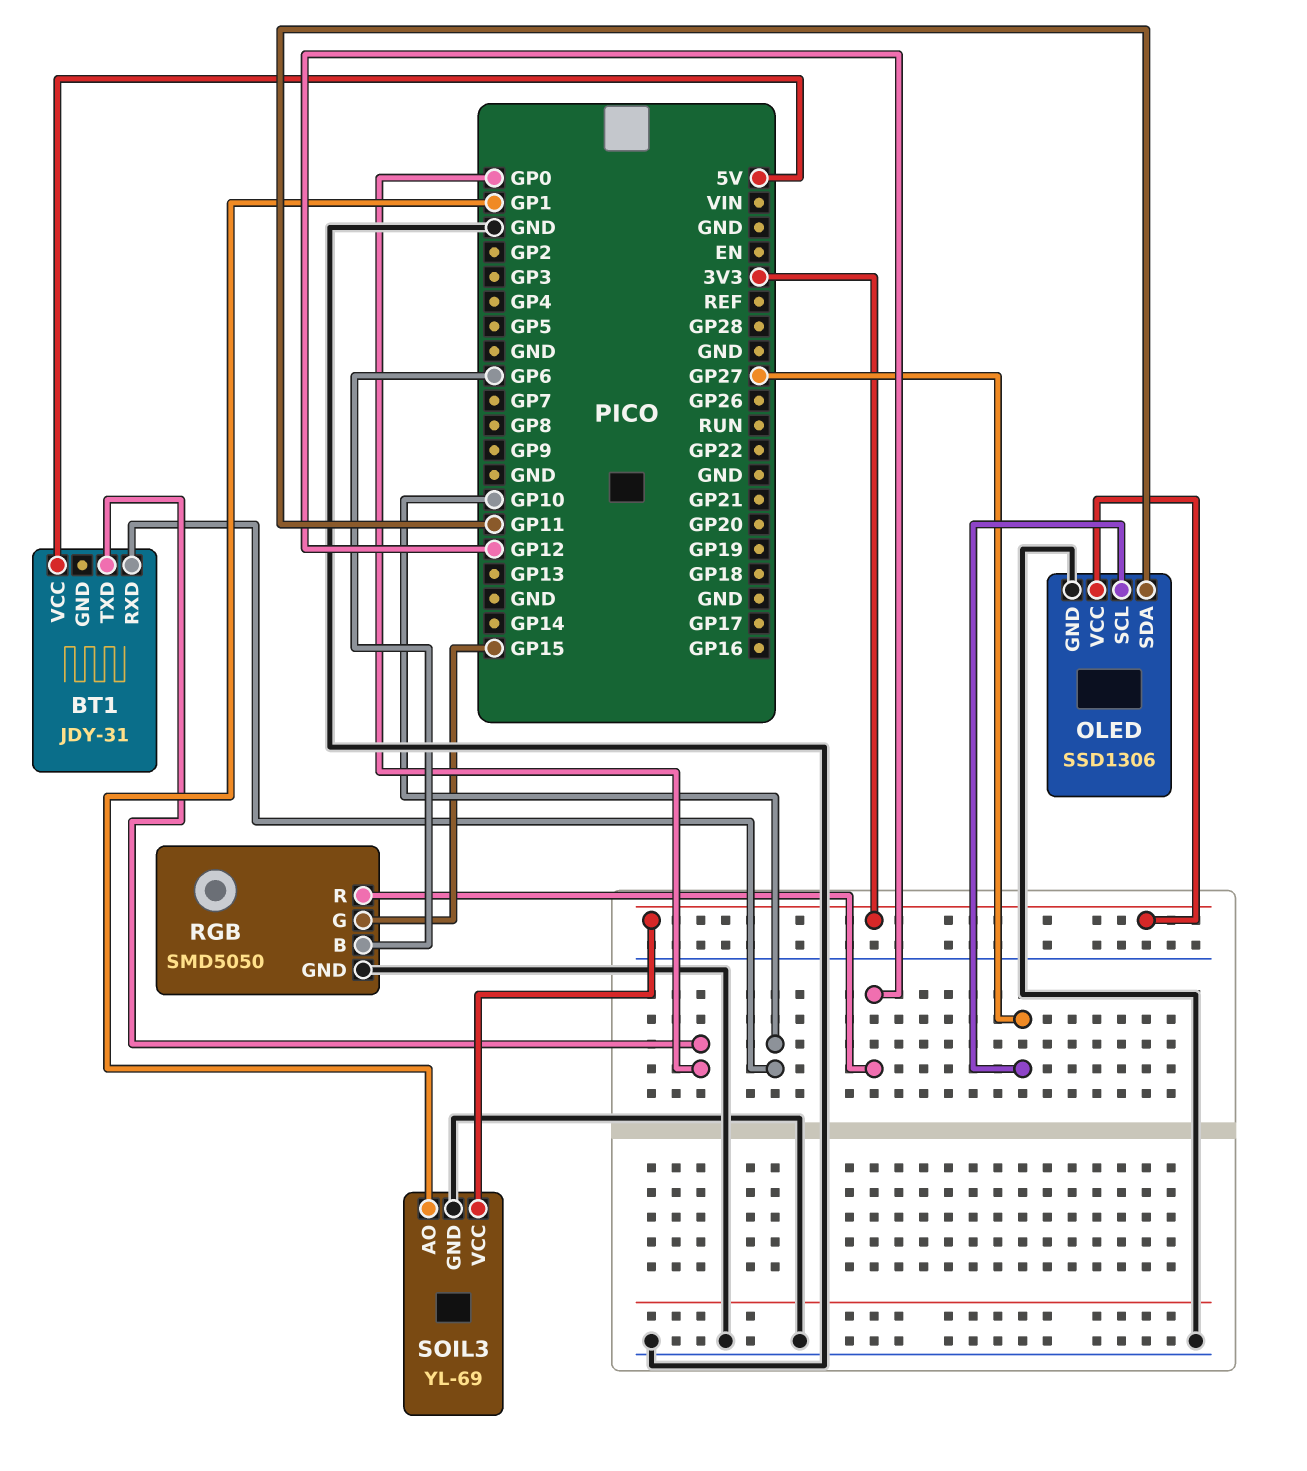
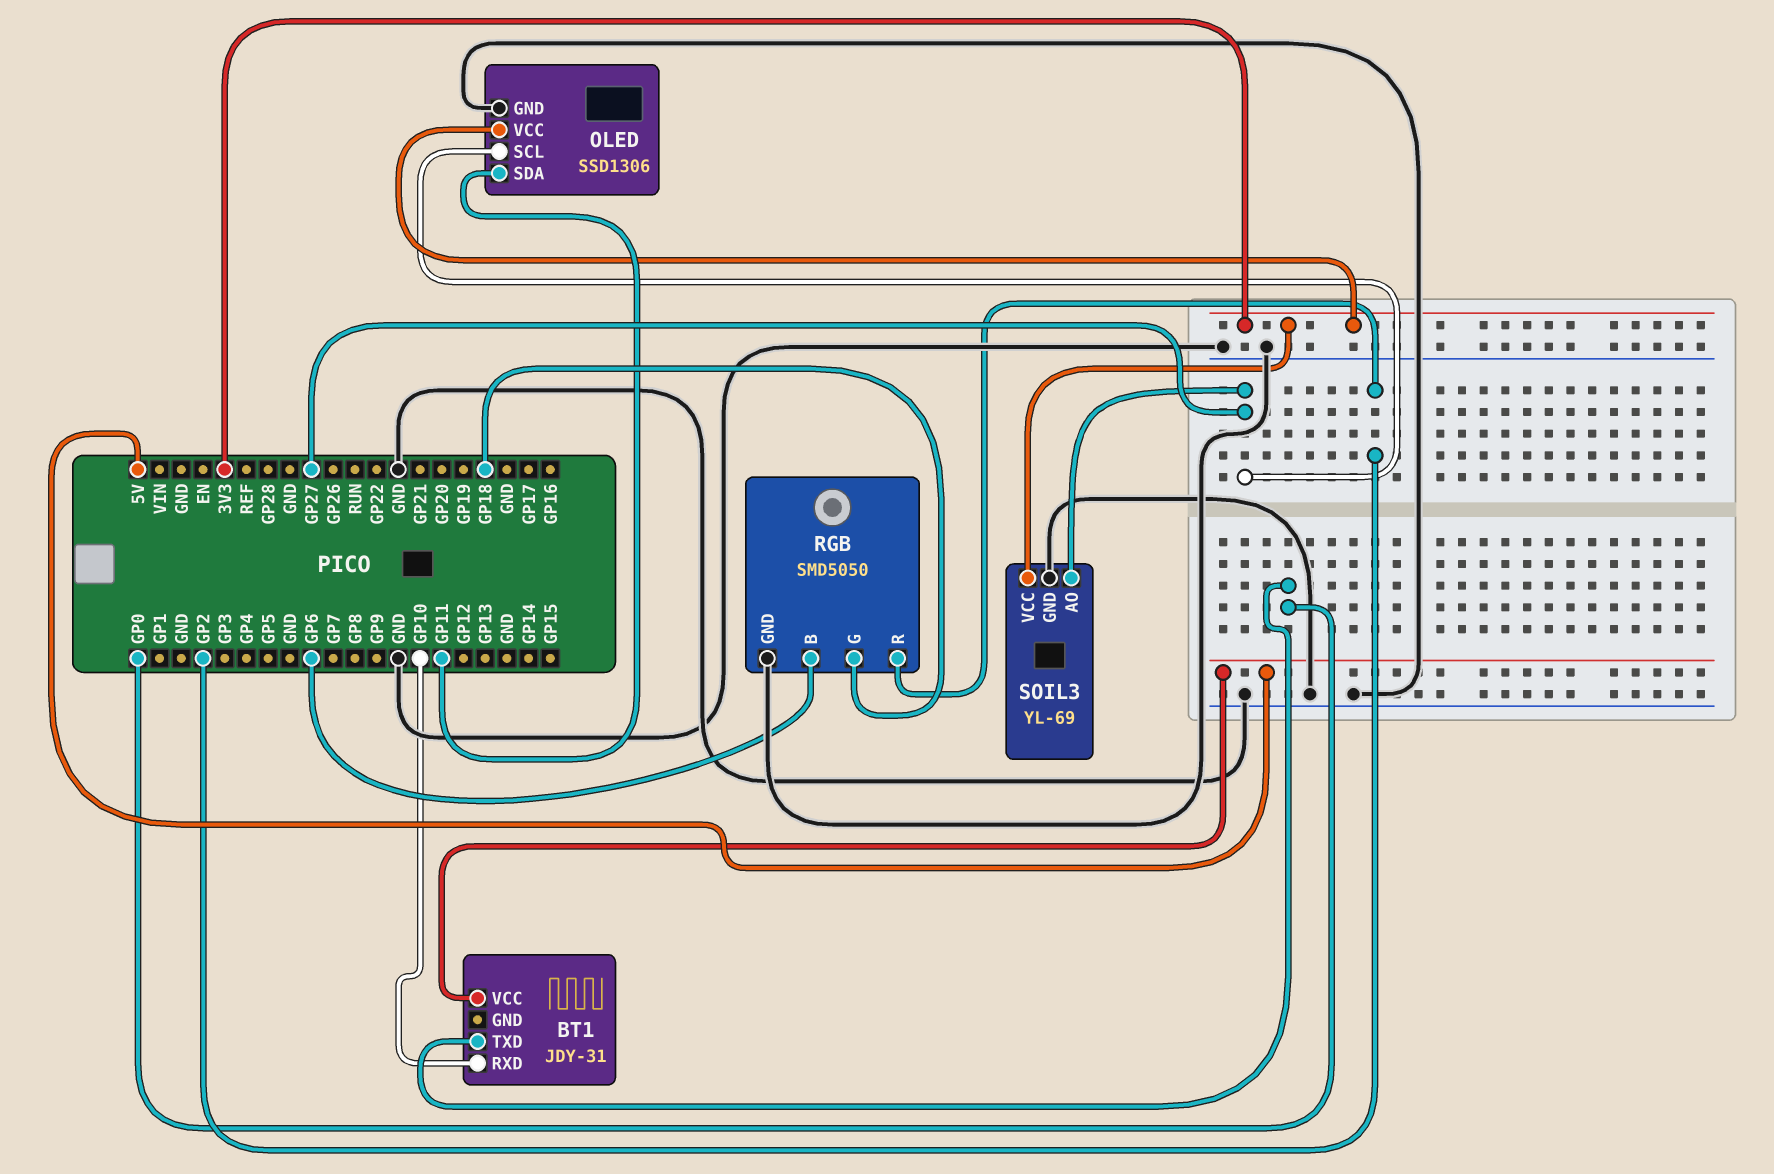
RGB pin G: GP15 -> GP18
RGB pin R: GP12 -> GP2
SOIL3 pin AO: GP1 -> GP27

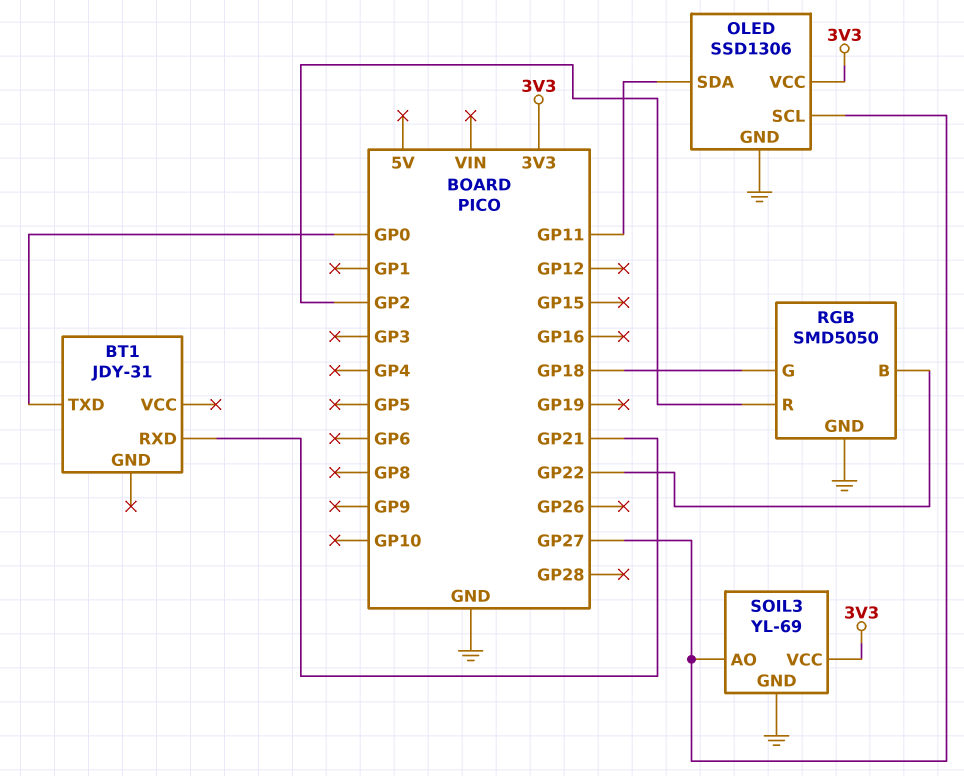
BT1 pin RXD: GP10 -> GP21
BT1 pin VCC: 5V -> none
RGB pin B: GP6 -> GP22

